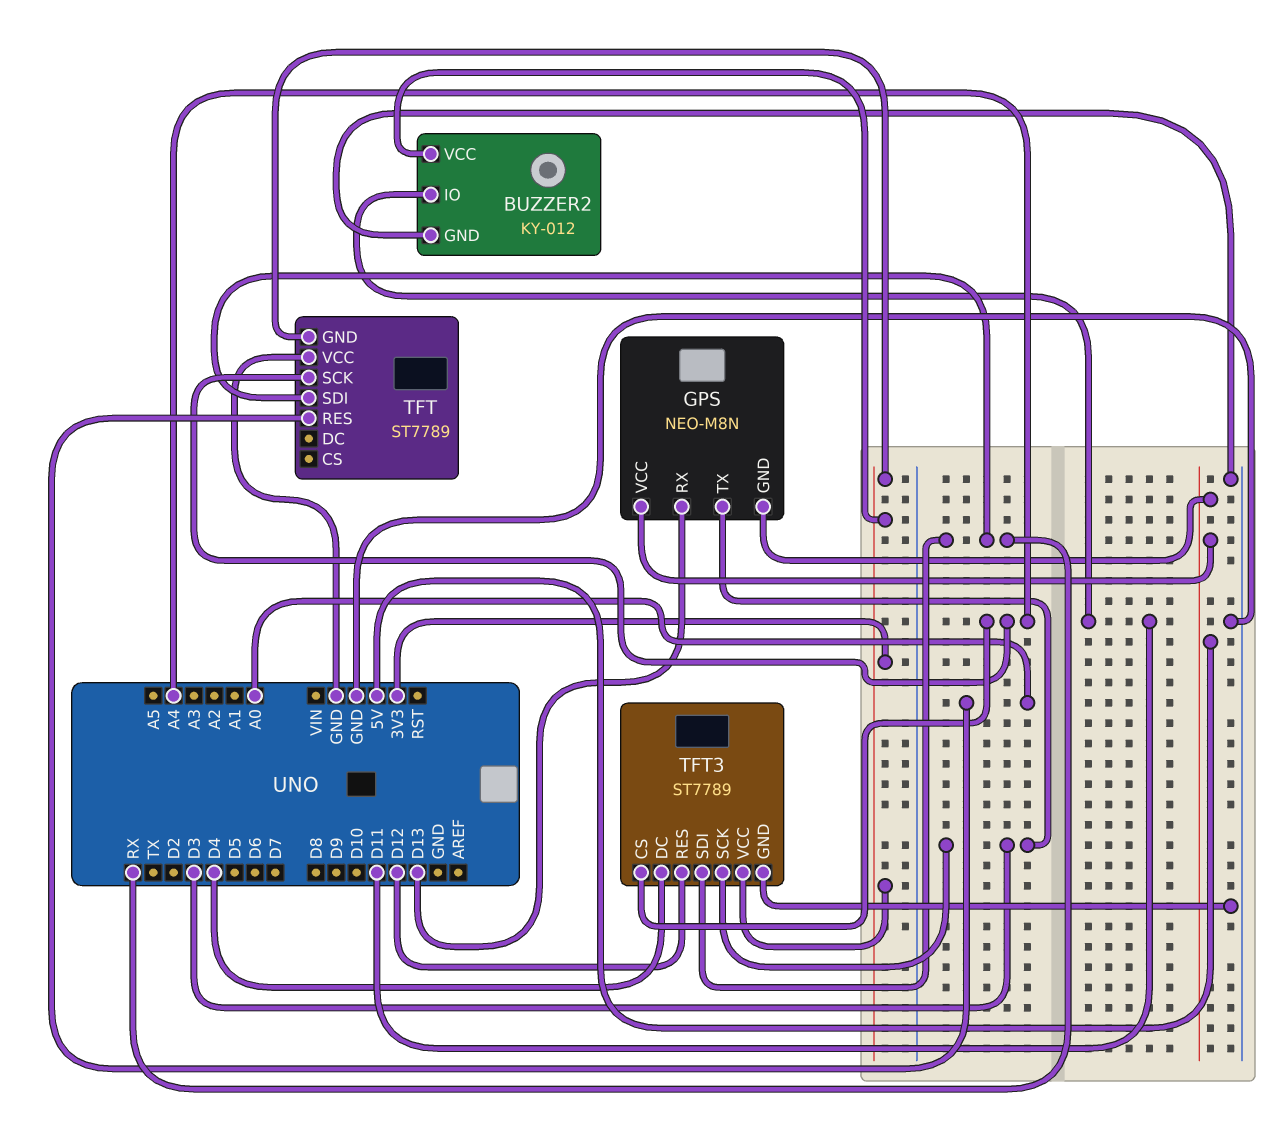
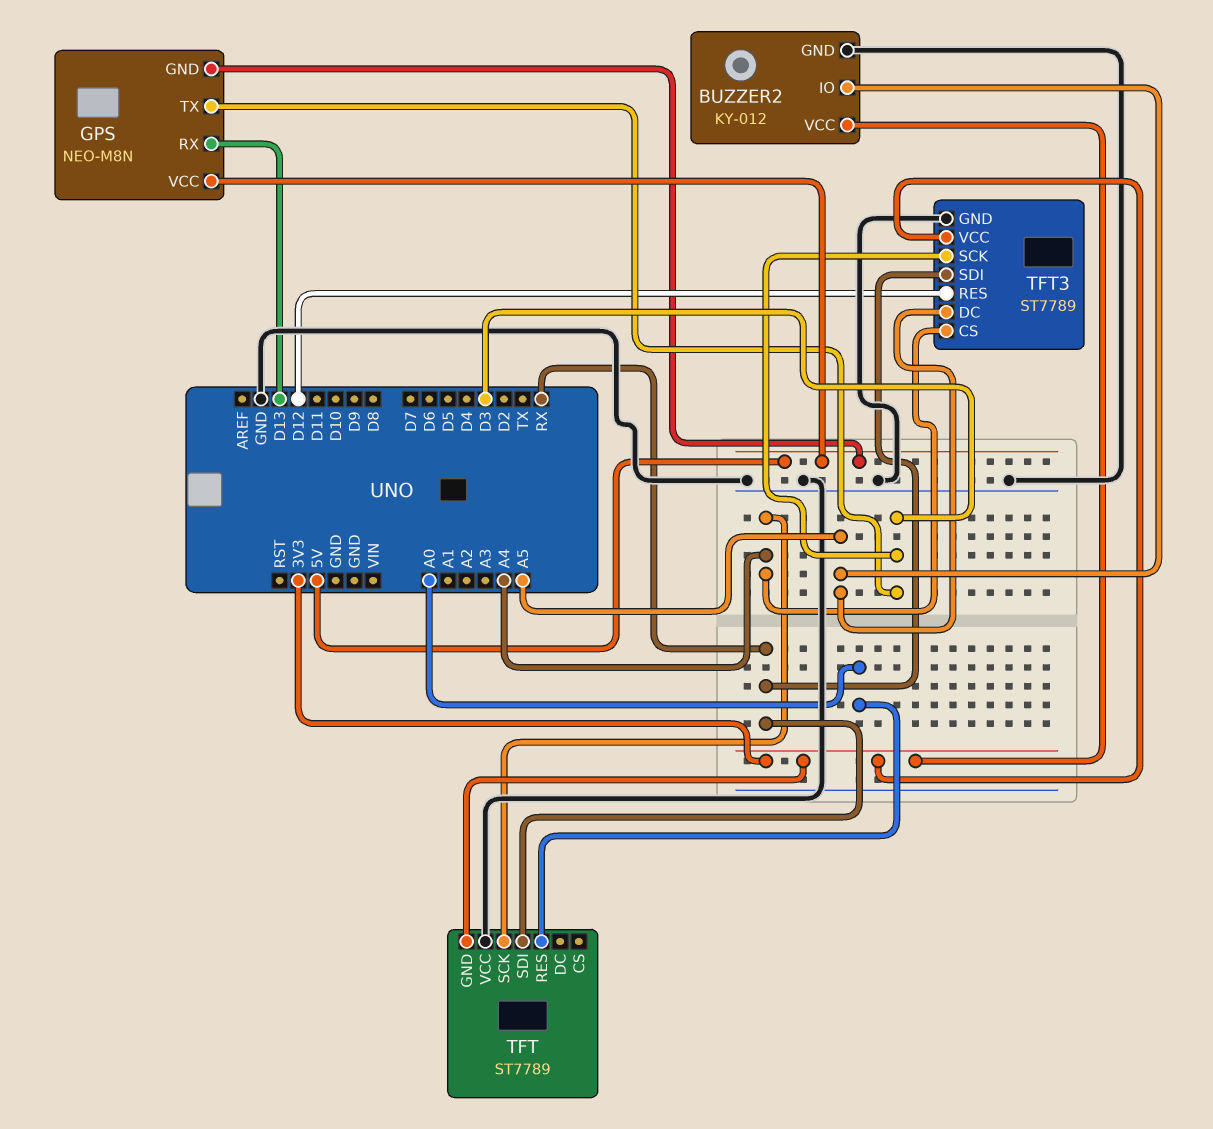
BUZZER2 pin IO: D11 -> A5
TFT3 pin DC: D4 -> A5

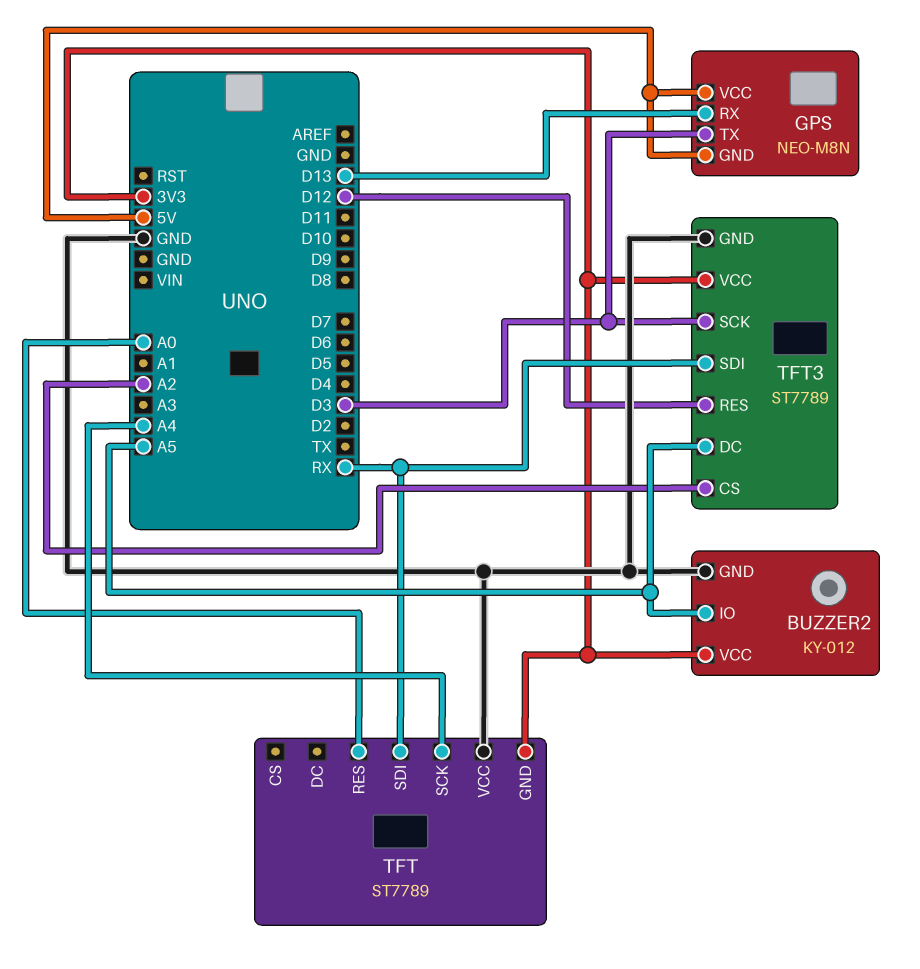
TFT3 pin CS: A4 -> A2

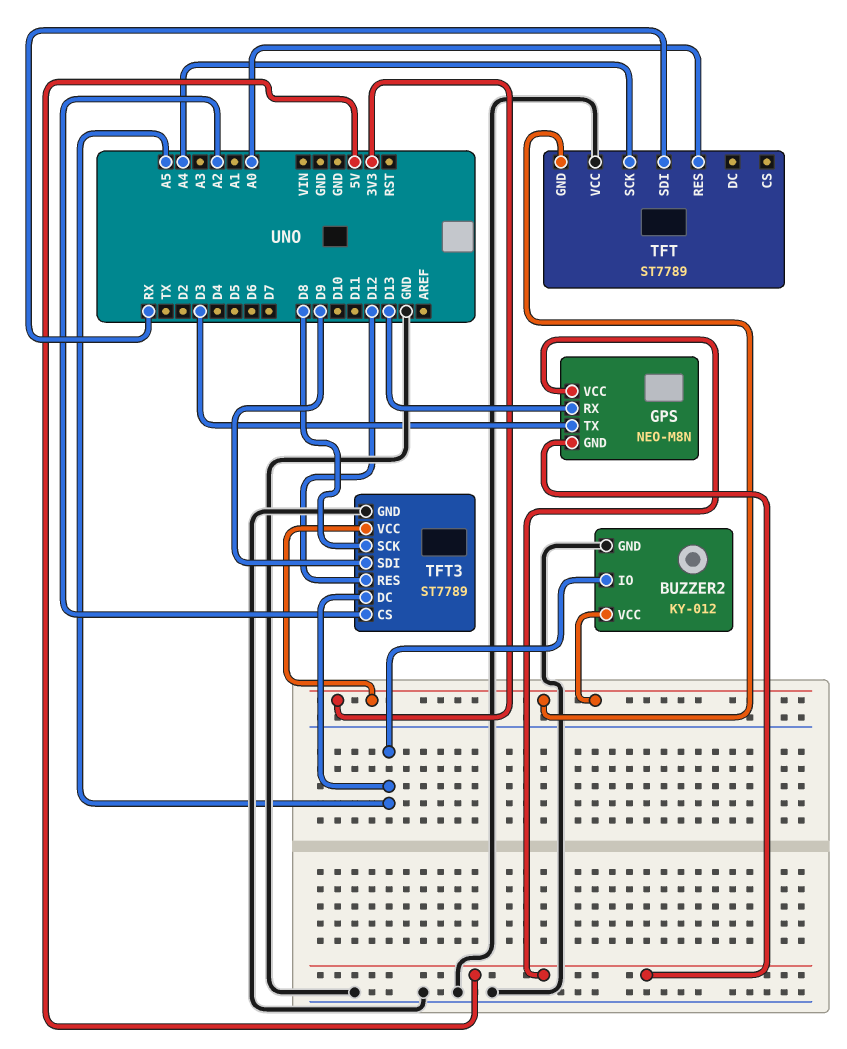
TFT3 pin SCK: D3 -> D8
TFT3 pin SDI: RX -> D9

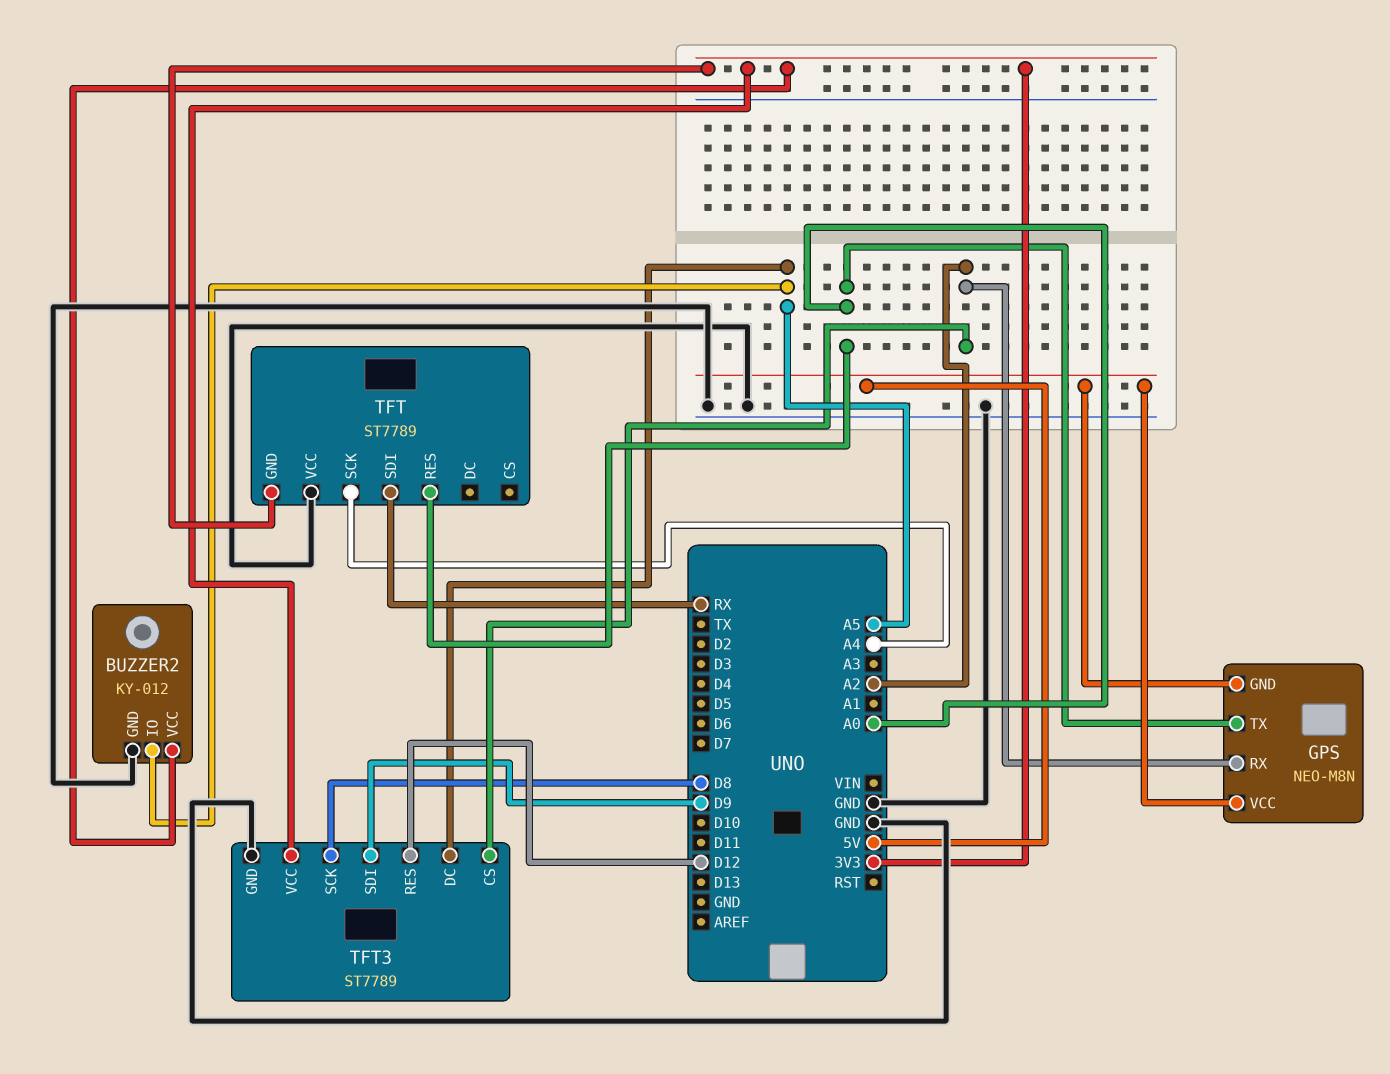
GPS pin RX: D13 -> A2
GPS pin TX: D3 -> A0

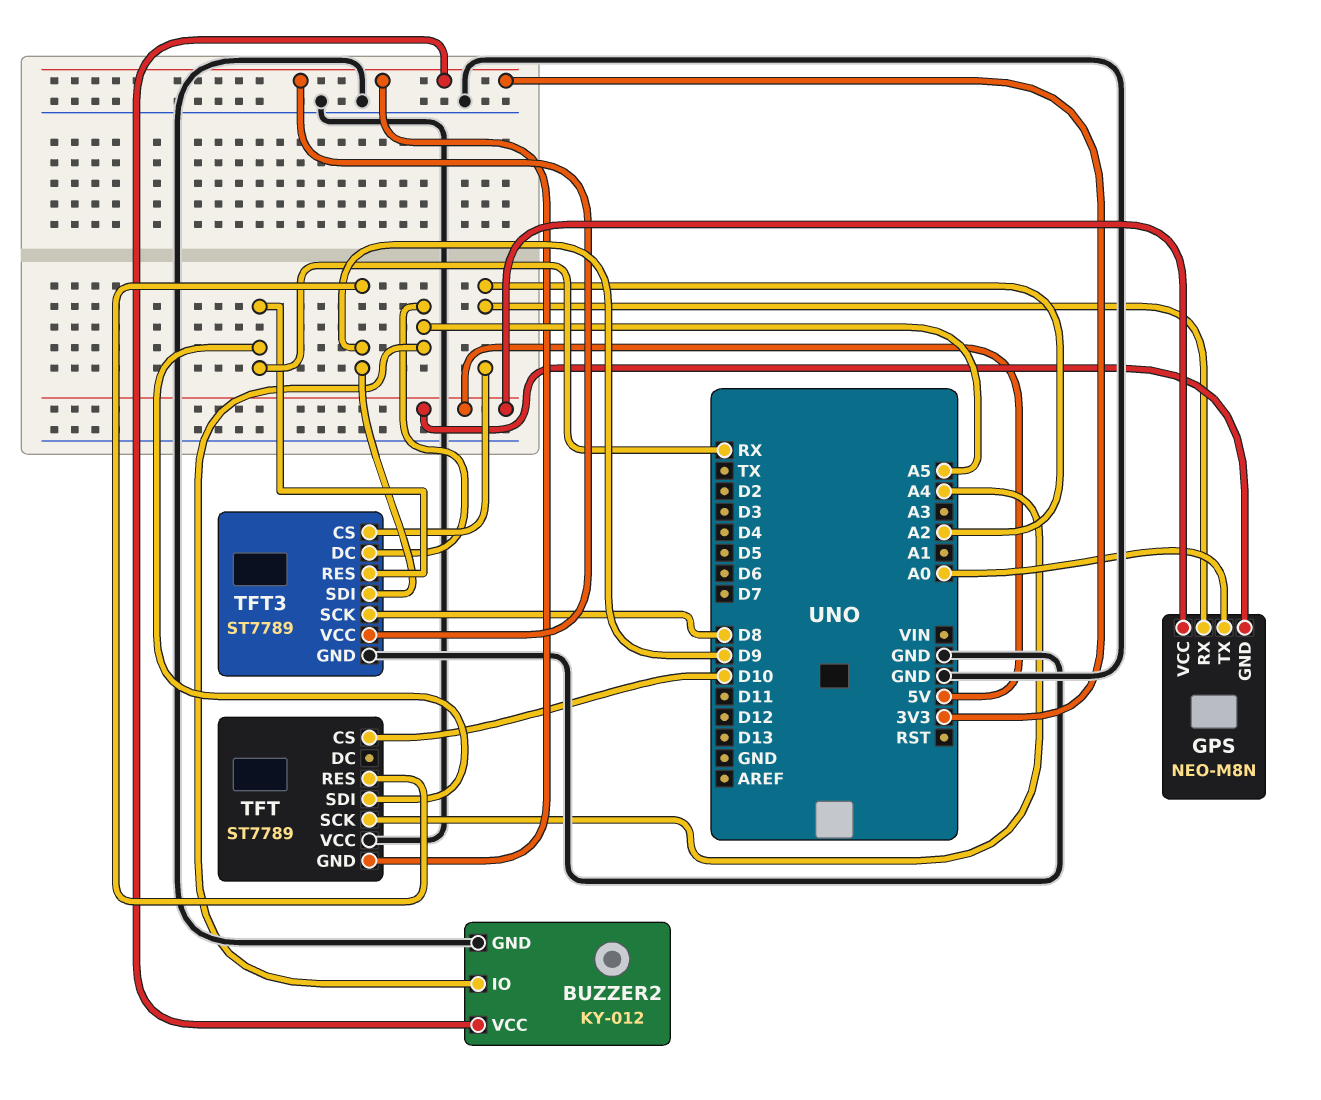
TFT pin CS: none -> D10
TFT pin RES: A0 -> D9
TFT3 pin RES: D12 -> RX

